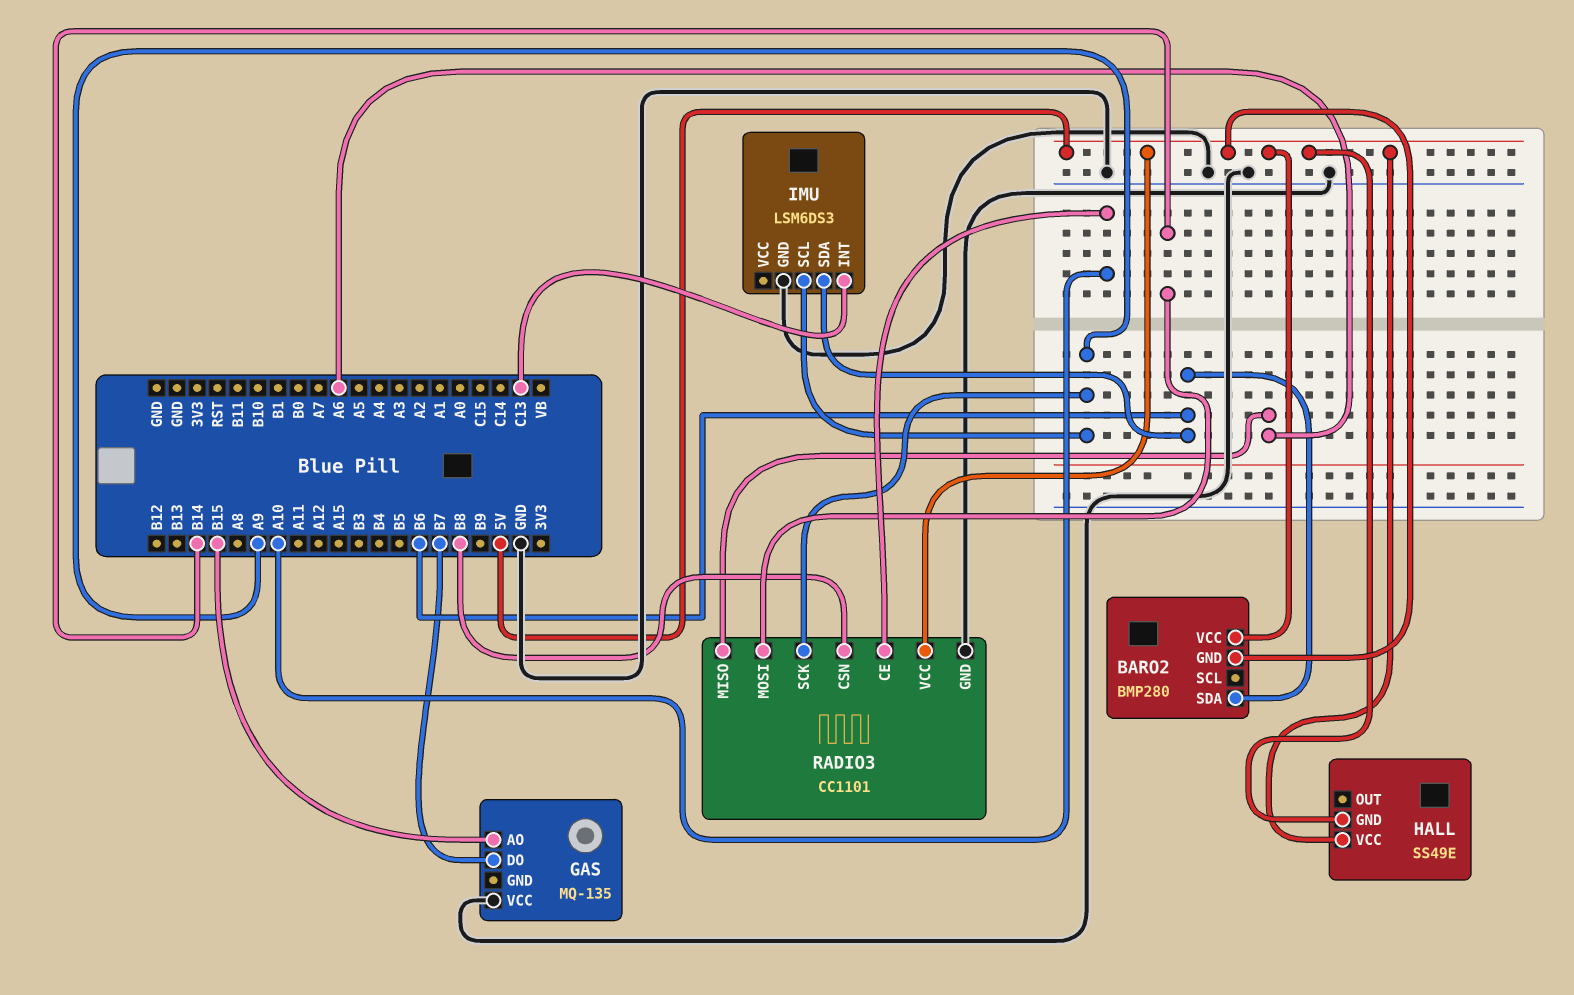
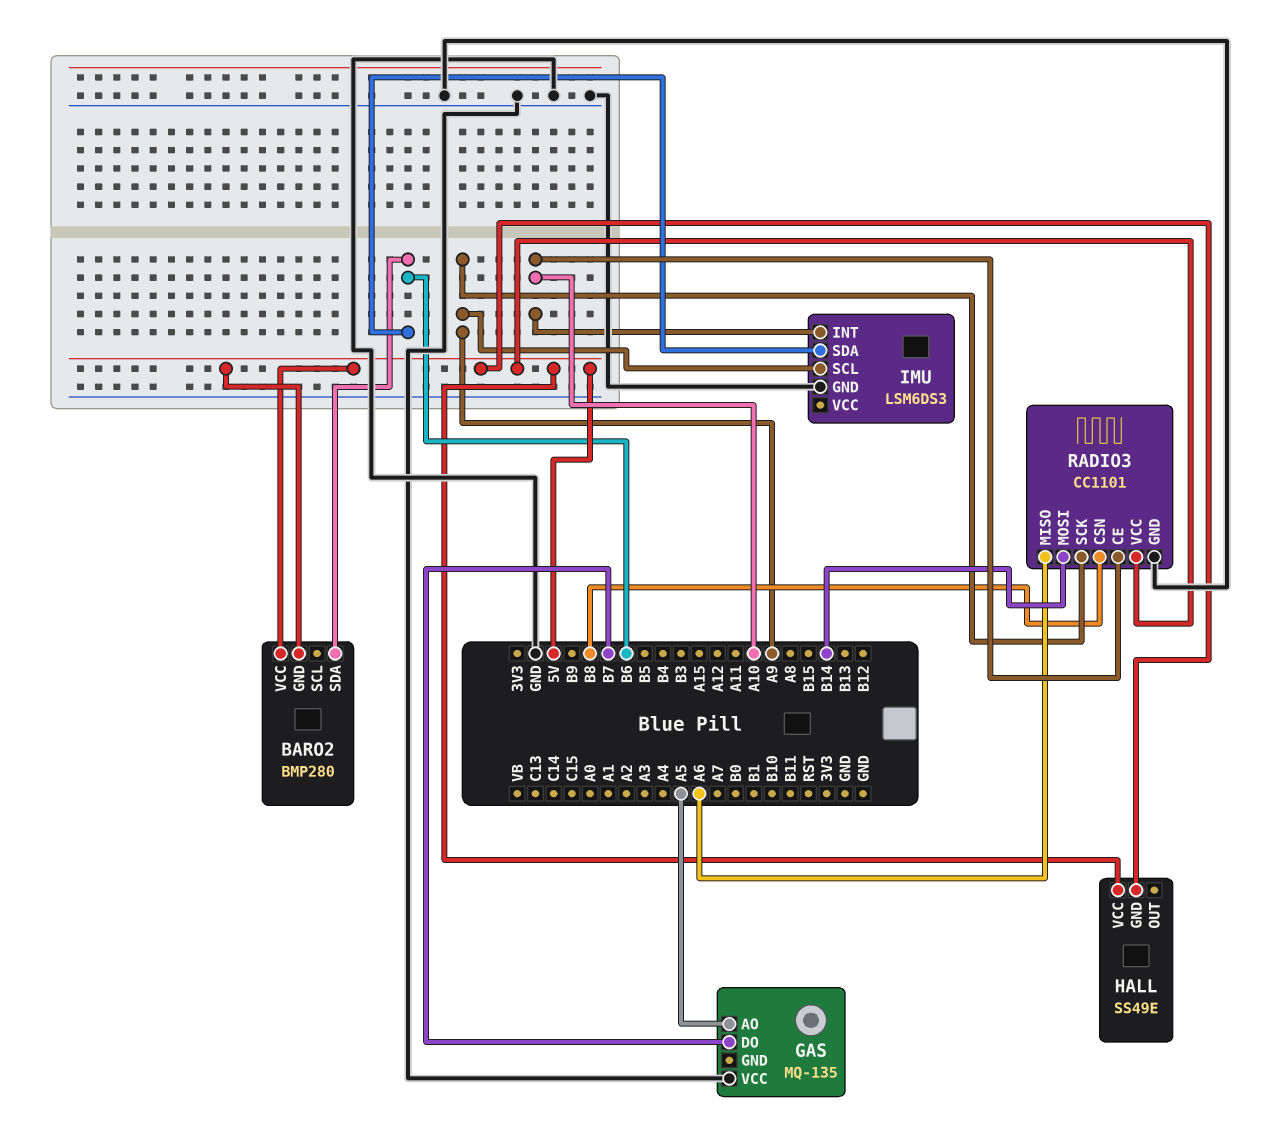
GAS pin AO: B15 -> A5
IMU pin INT: C13 -> A10

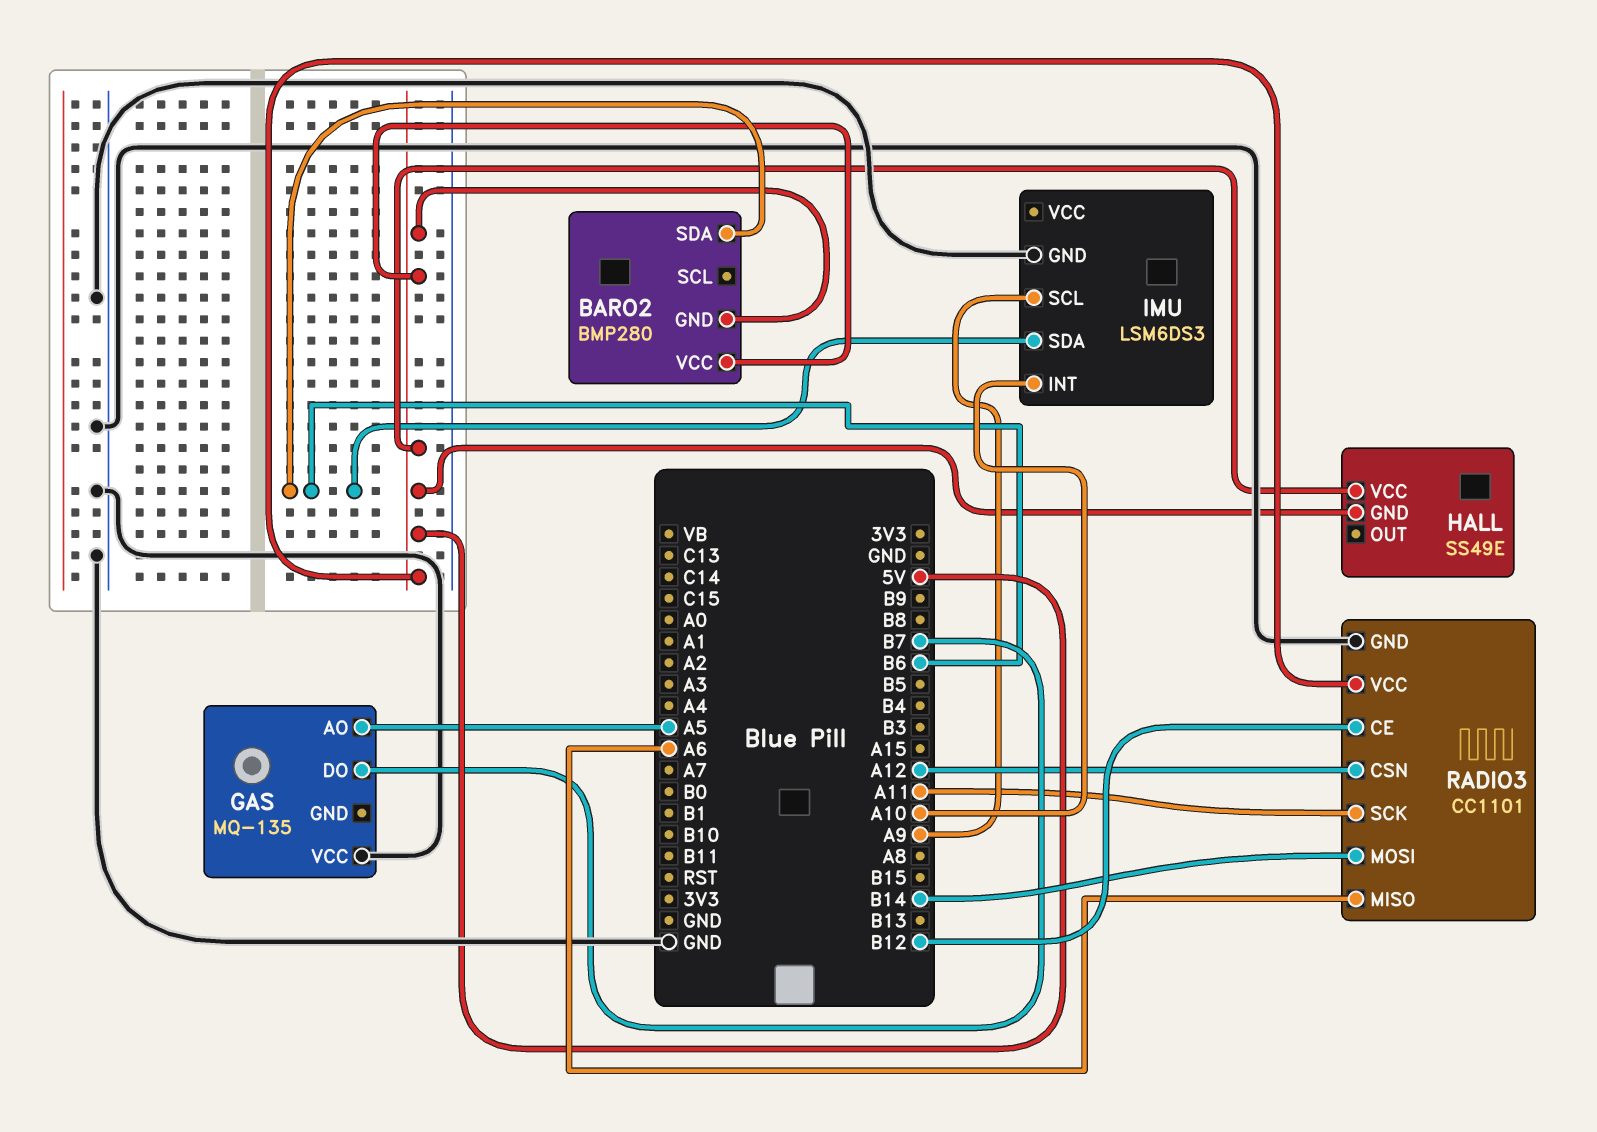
RADIO3 pin CE: A10 -> B12
RADIO3 pin CSN: B8 -> A12
RADIO3 pin SCK: A9 -> A11

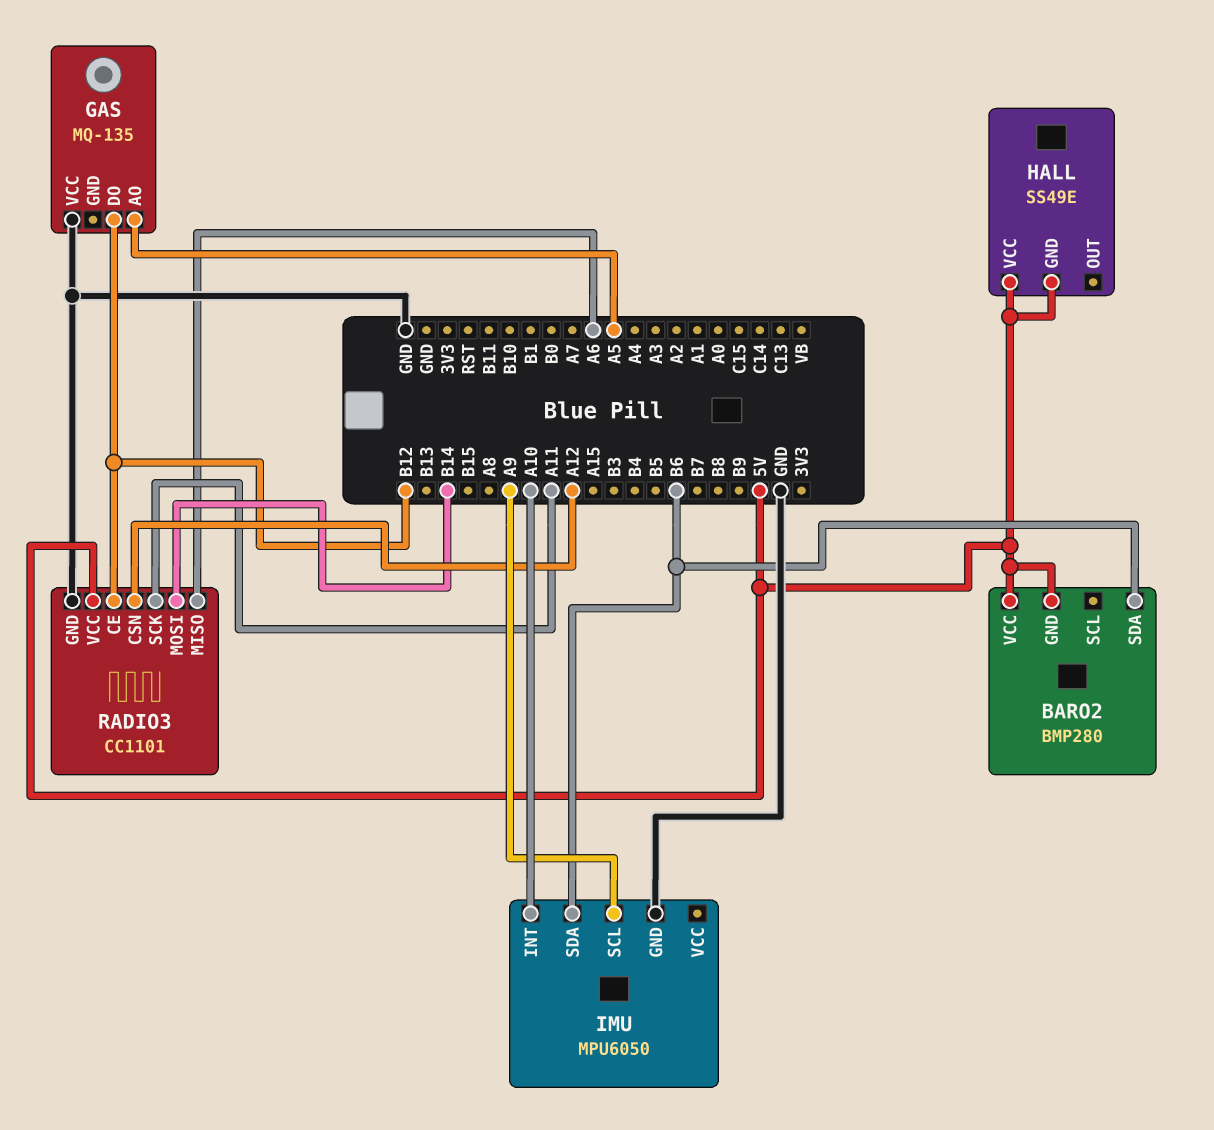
GAS pin DO: B7 -> B12
IMU: LSM6DS3 -> MPU6050

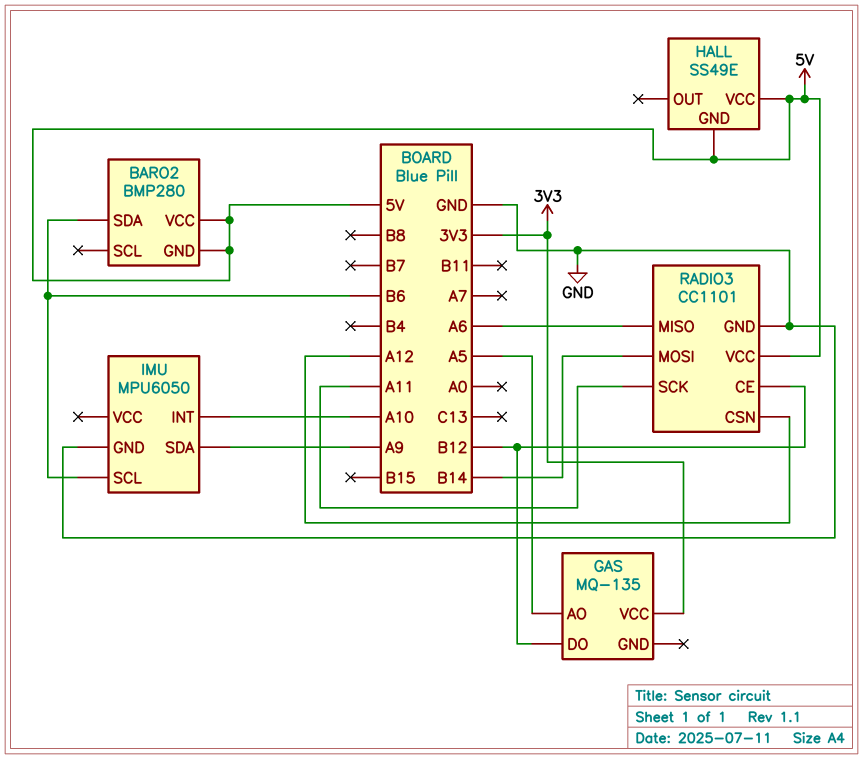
GAS pin VCC: GND -> 3V3
IMU pin SCL: A9 -> B6
IMU pin SDA: B6 -> A9

